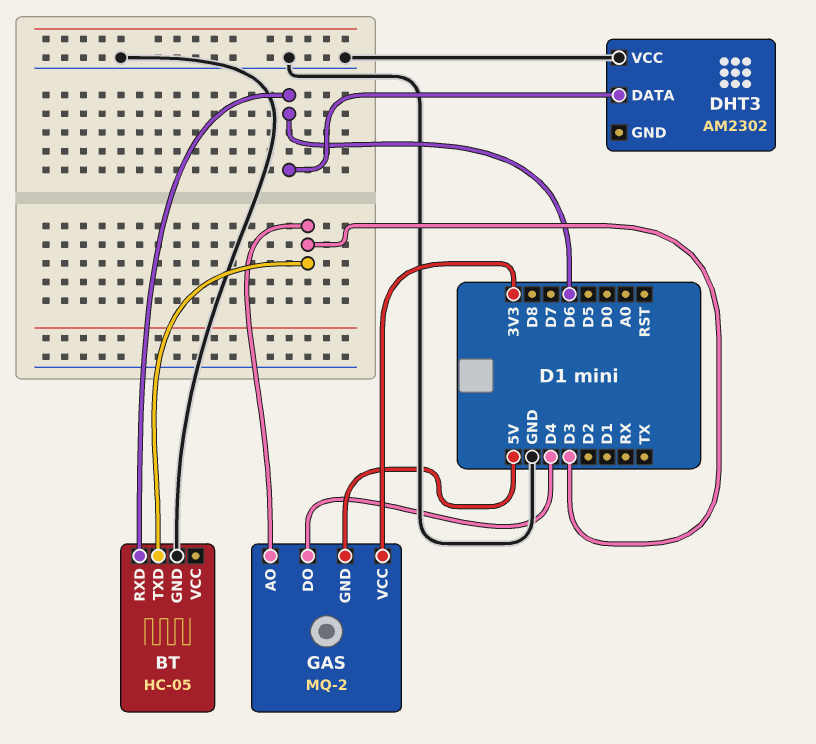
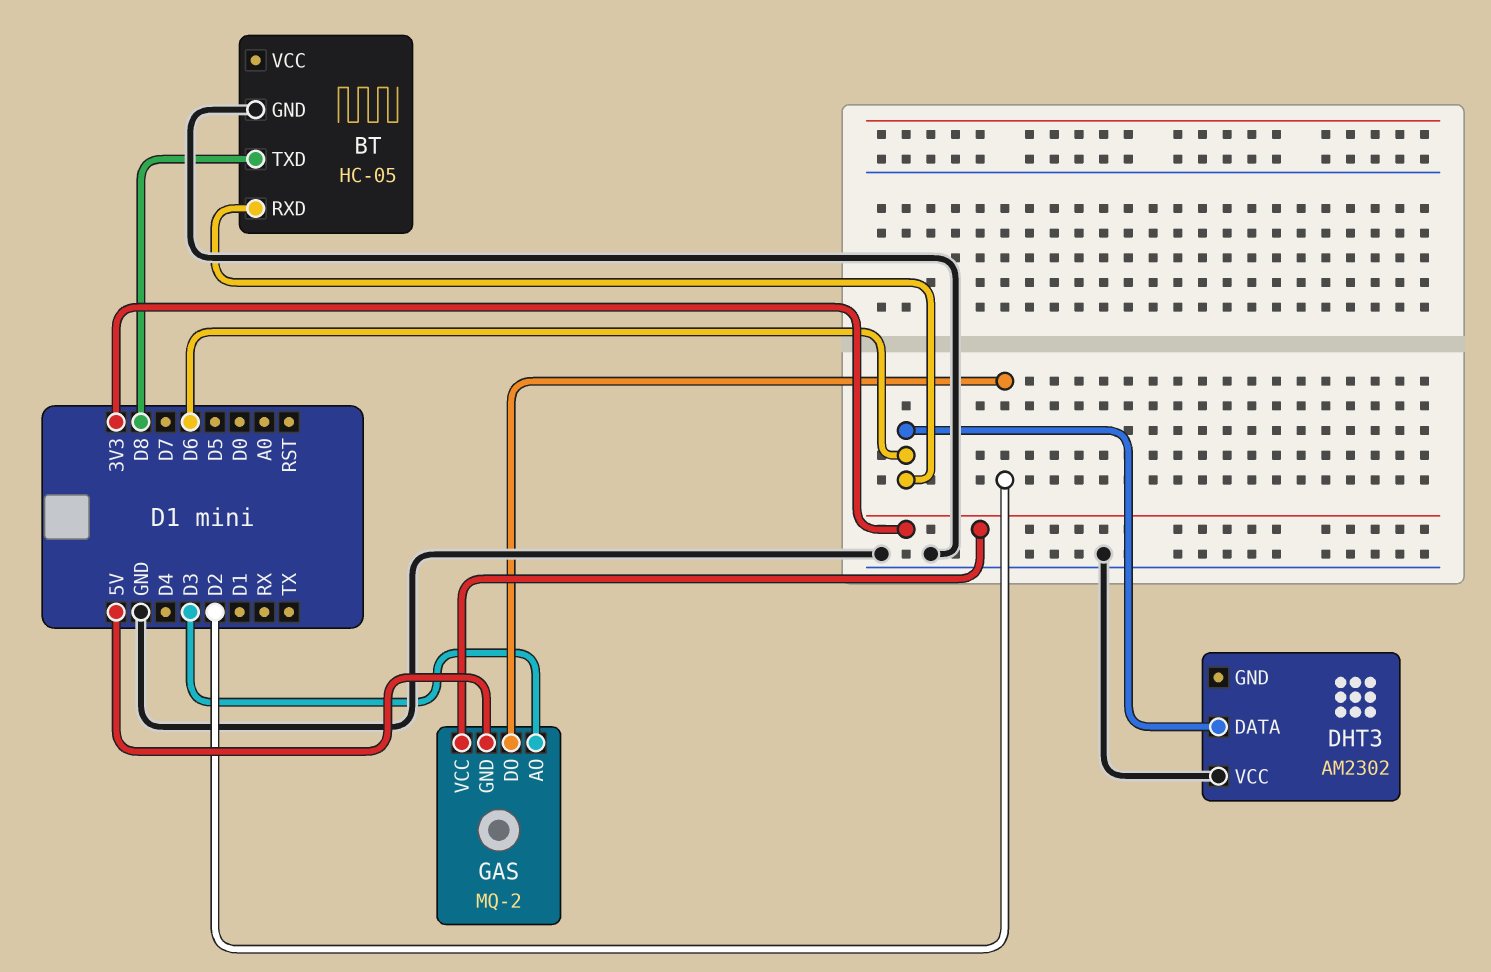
BT pin TXD: D3 -> D8
GAS pin DO: D4 -> D2

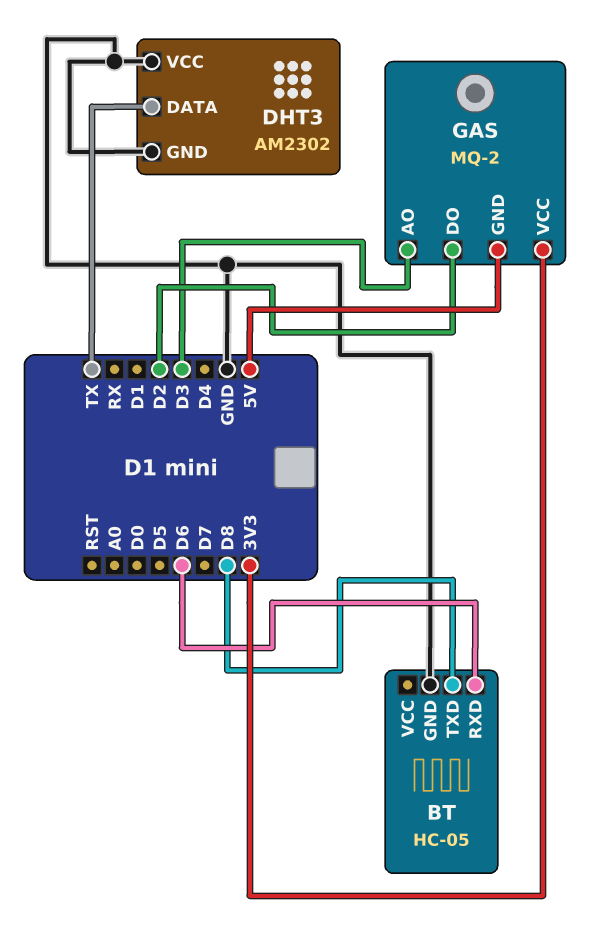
DHT3 pin DATA: D6 -> TX
DHT3 pin GND: none -> GND

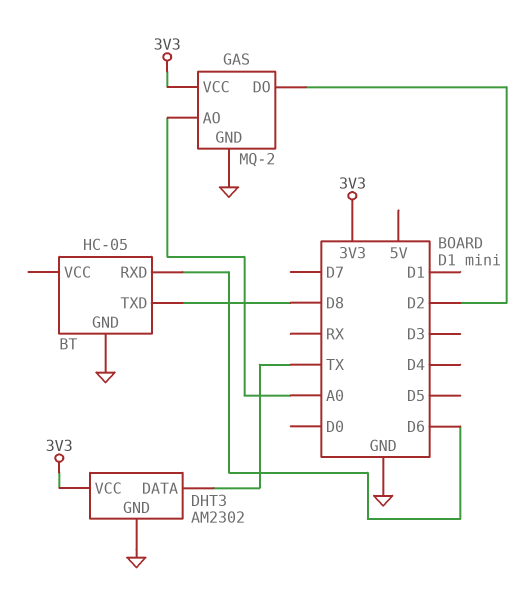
DHT3 pin VCC: GND -> 3V3
GAS pin AO: D3 -> A0
GAS pin GND: 5V -> GND

